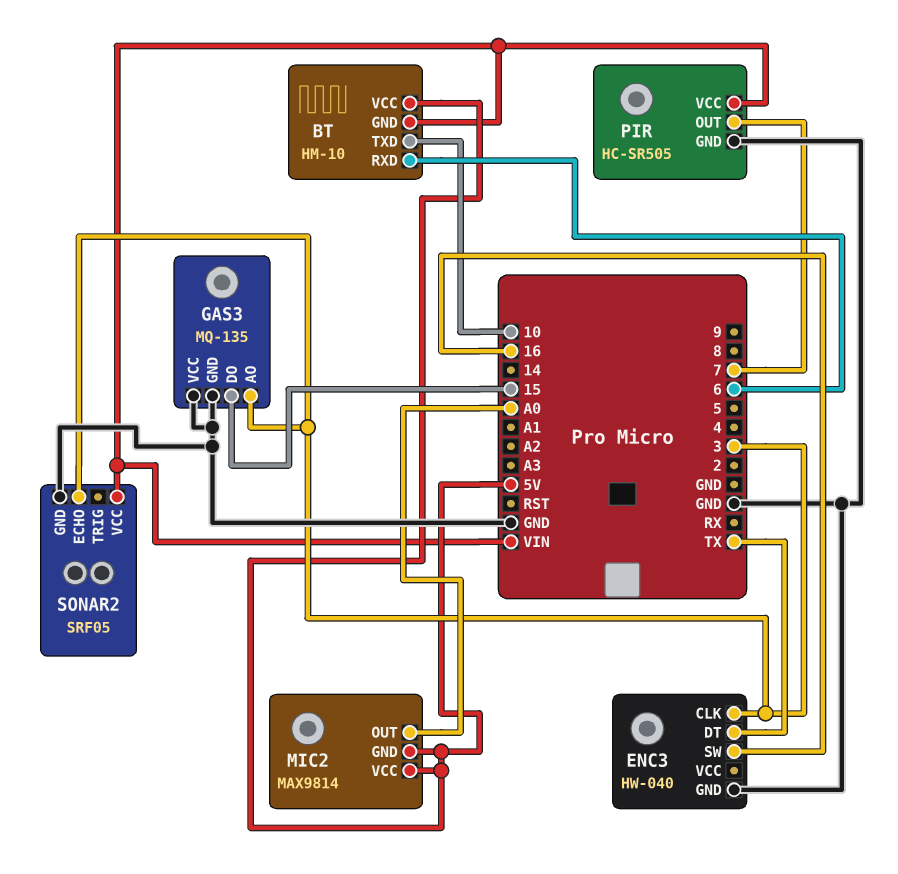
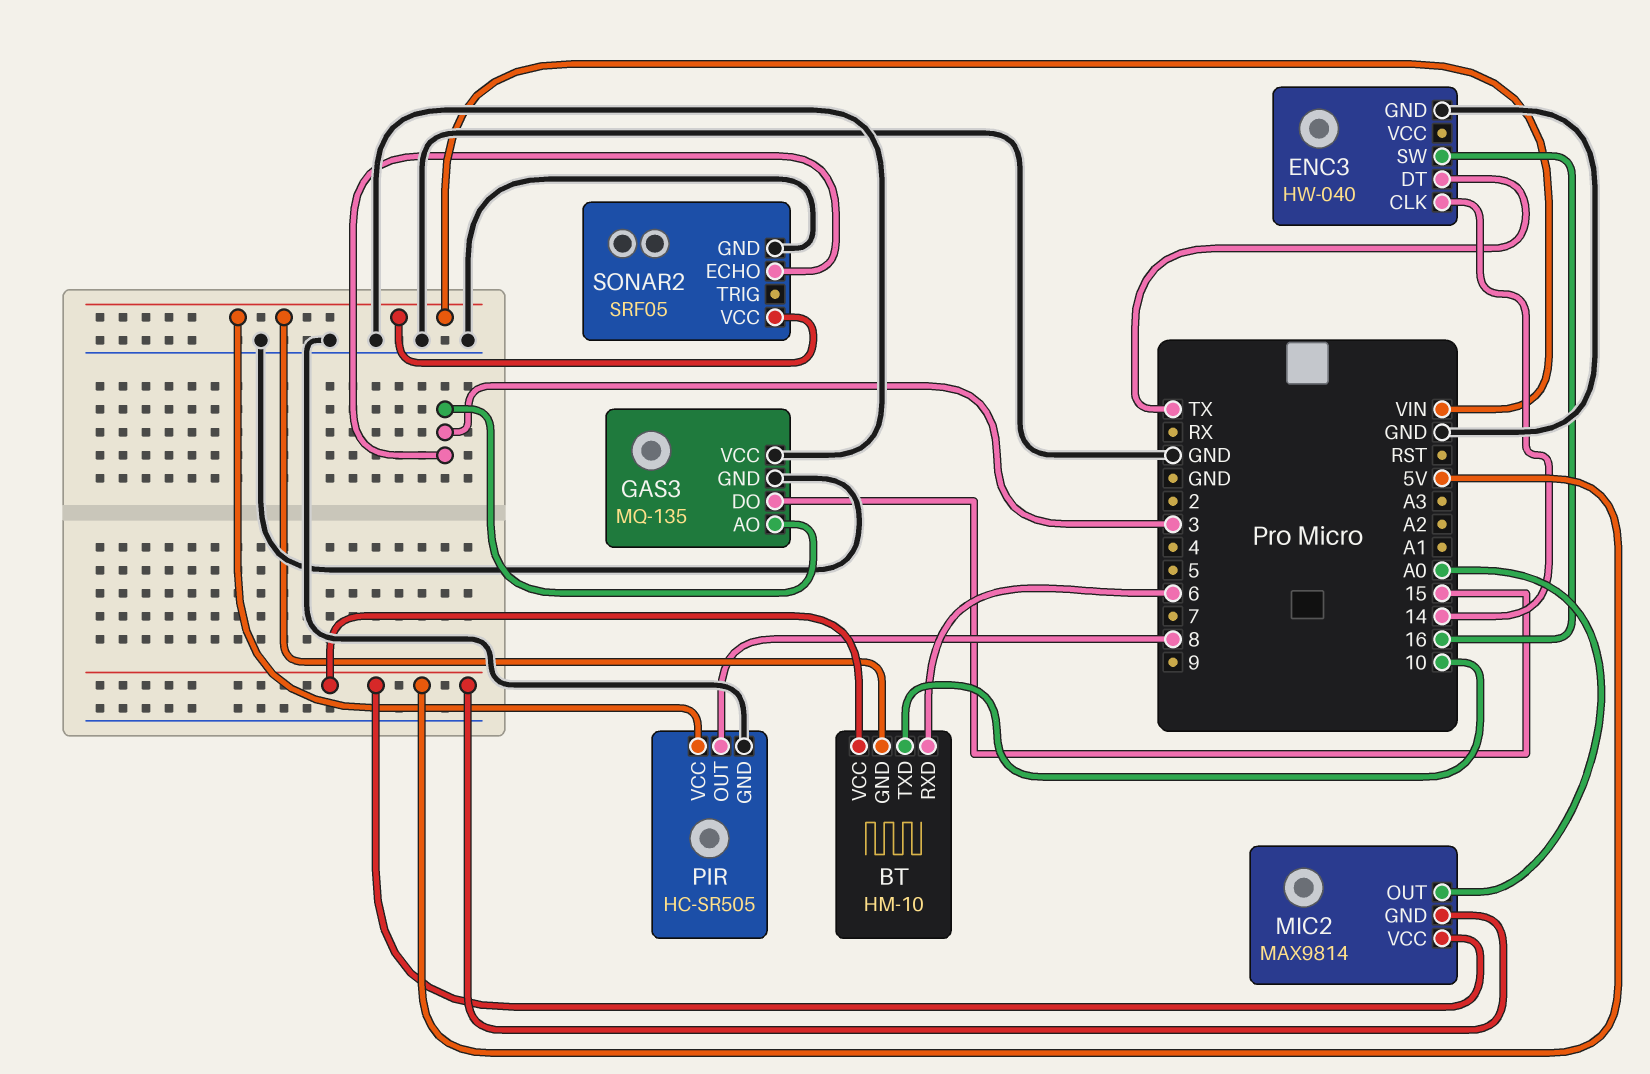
ENC3 pin CLK: 3 -> 14
PIR pin OUT: 7 -> 8

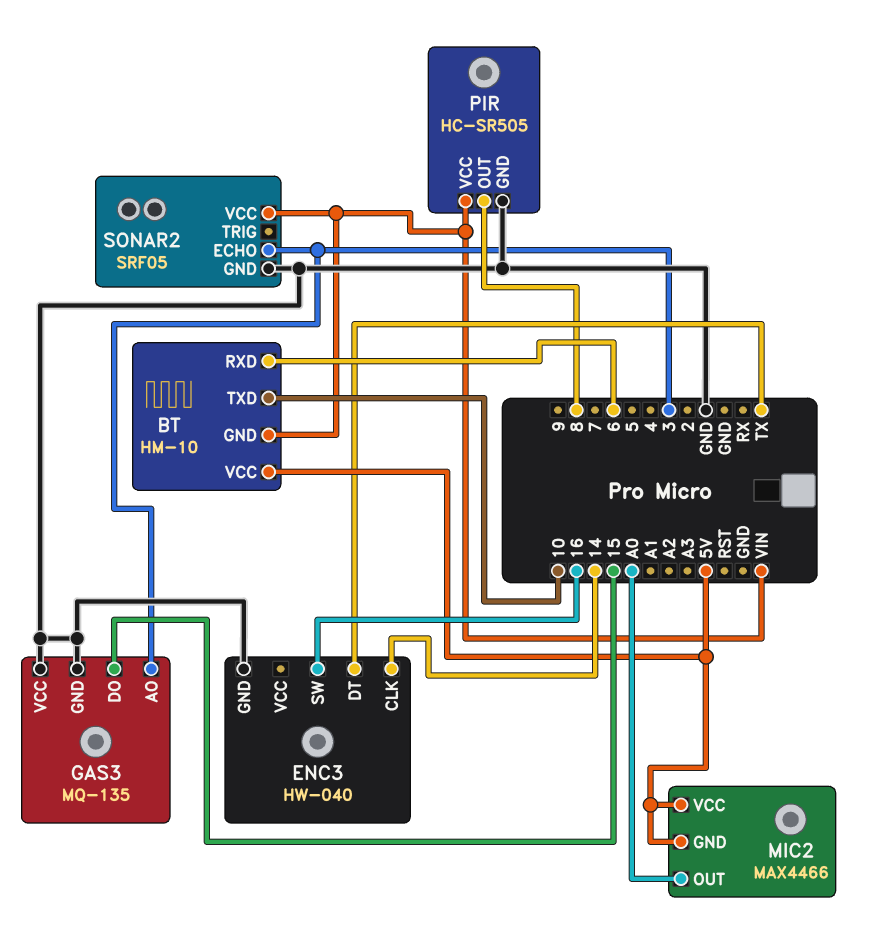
MIC2: MAX9814 -> MAX4466

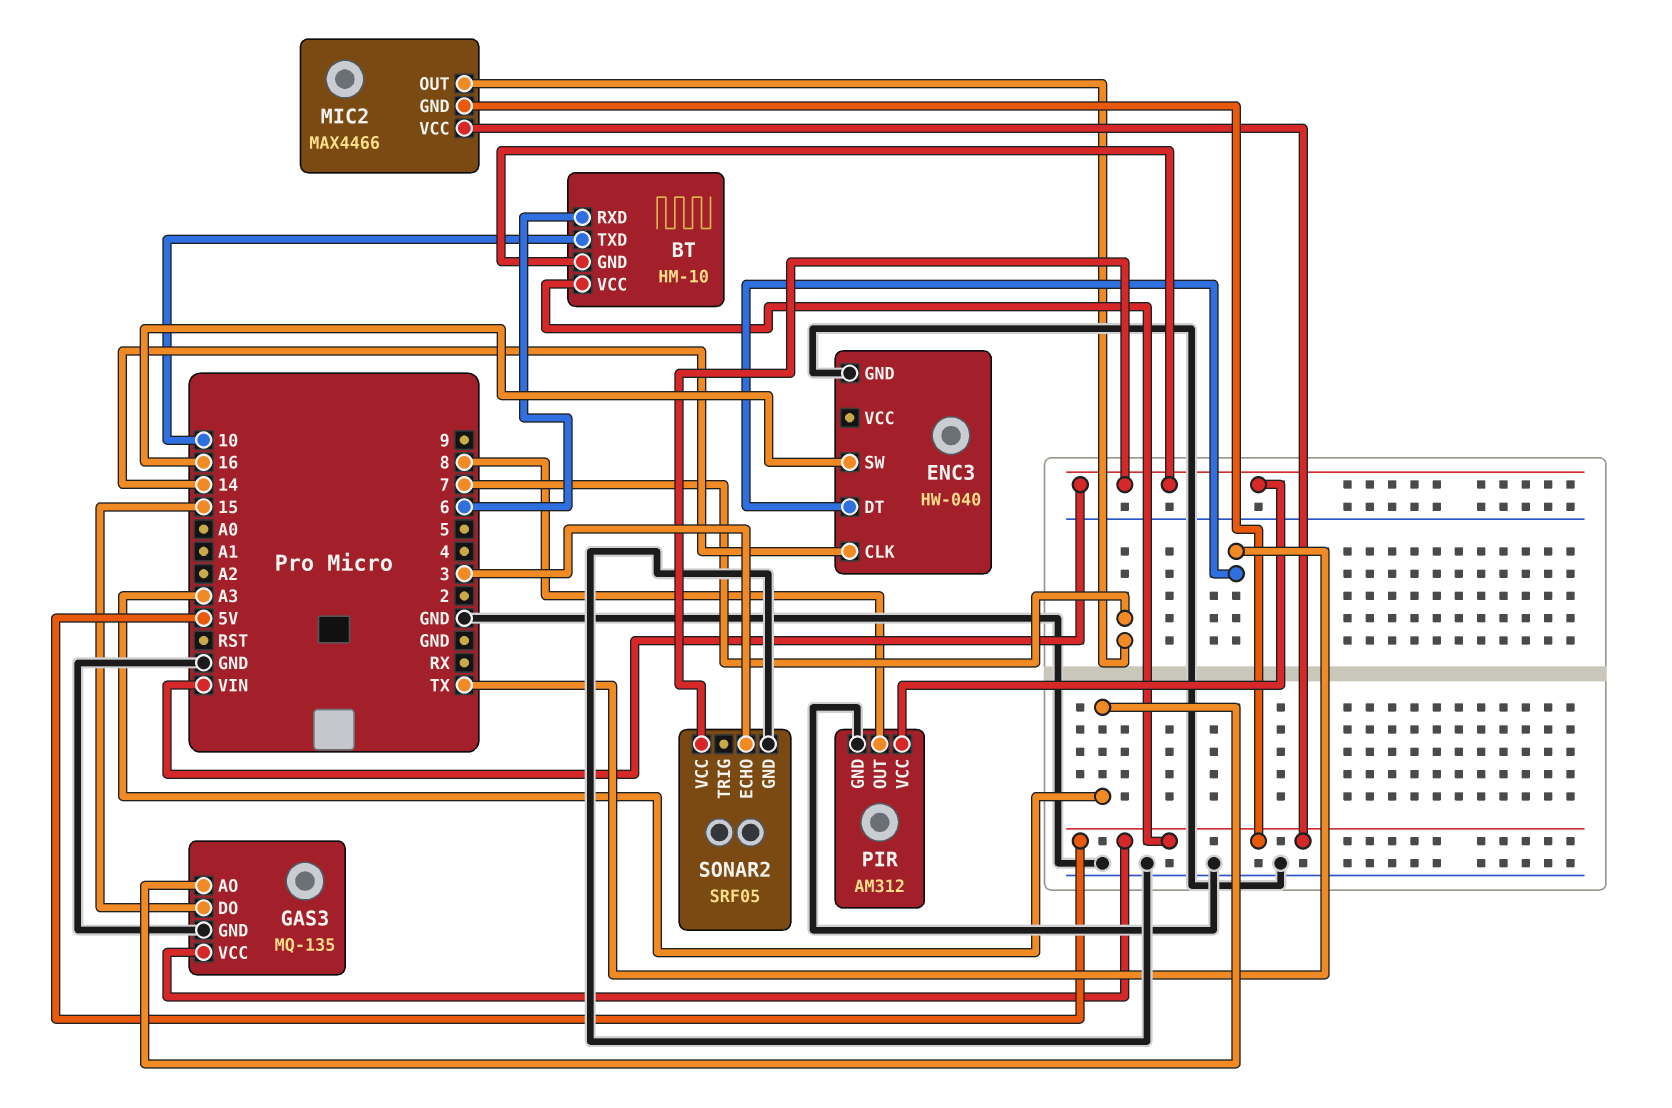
GAS3 pin AO: 3 -> A3
GAS3 pin VCC: GND -> 5V
MIC2 pin OUT: A0 -> 7
PIR: HC-SR505 -> AM312

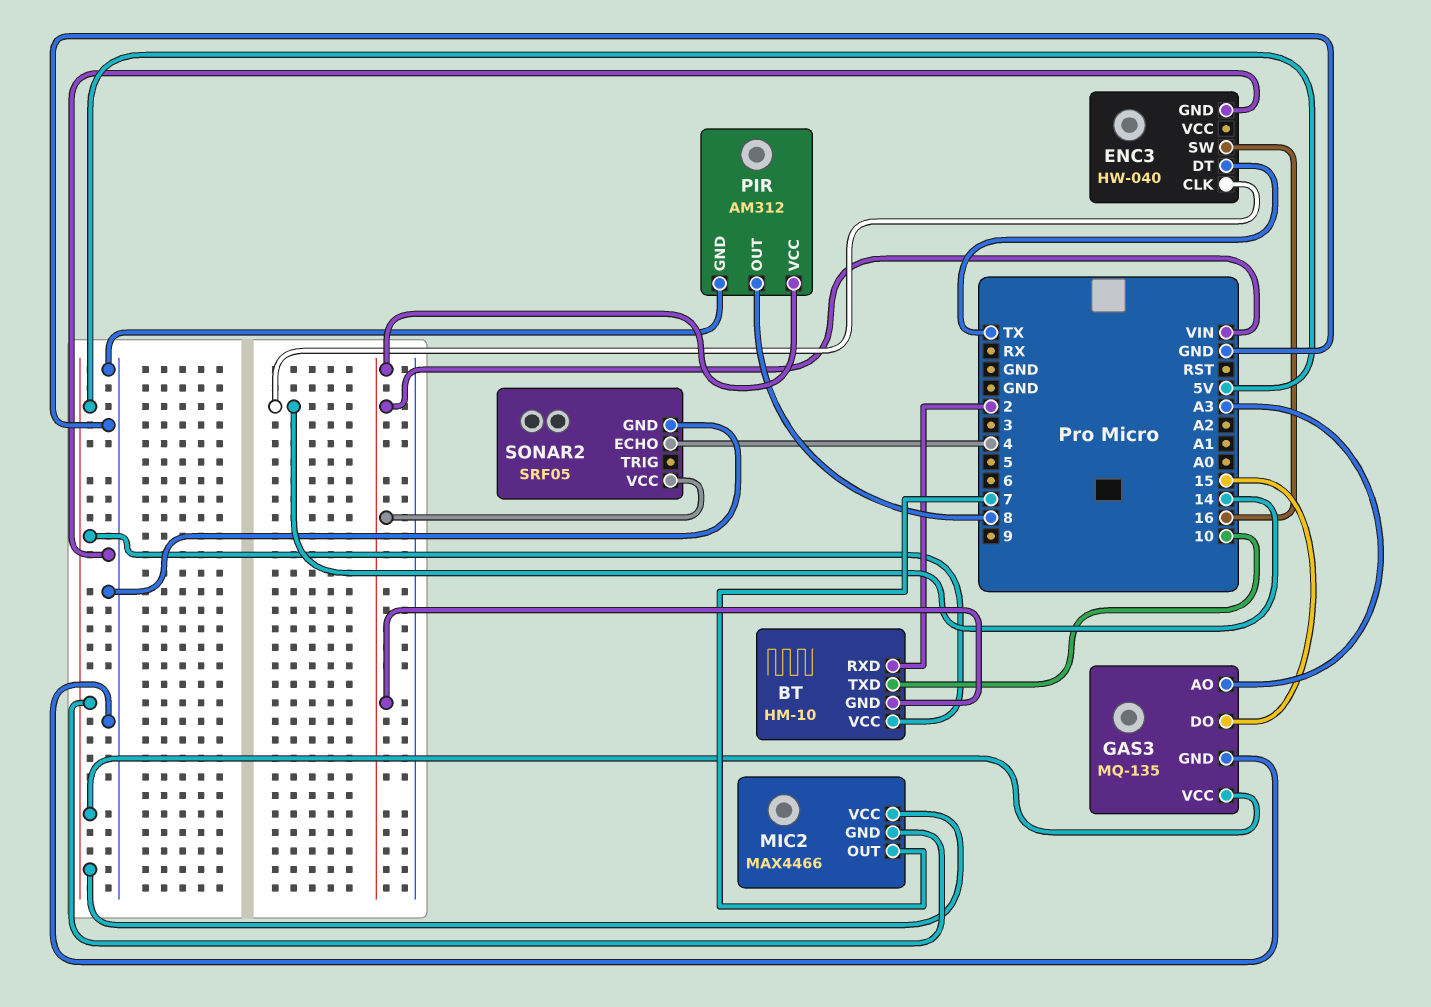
BT pin RXD: 6 -> 2
SONAR2 pin ECHO: 3 -> 4

